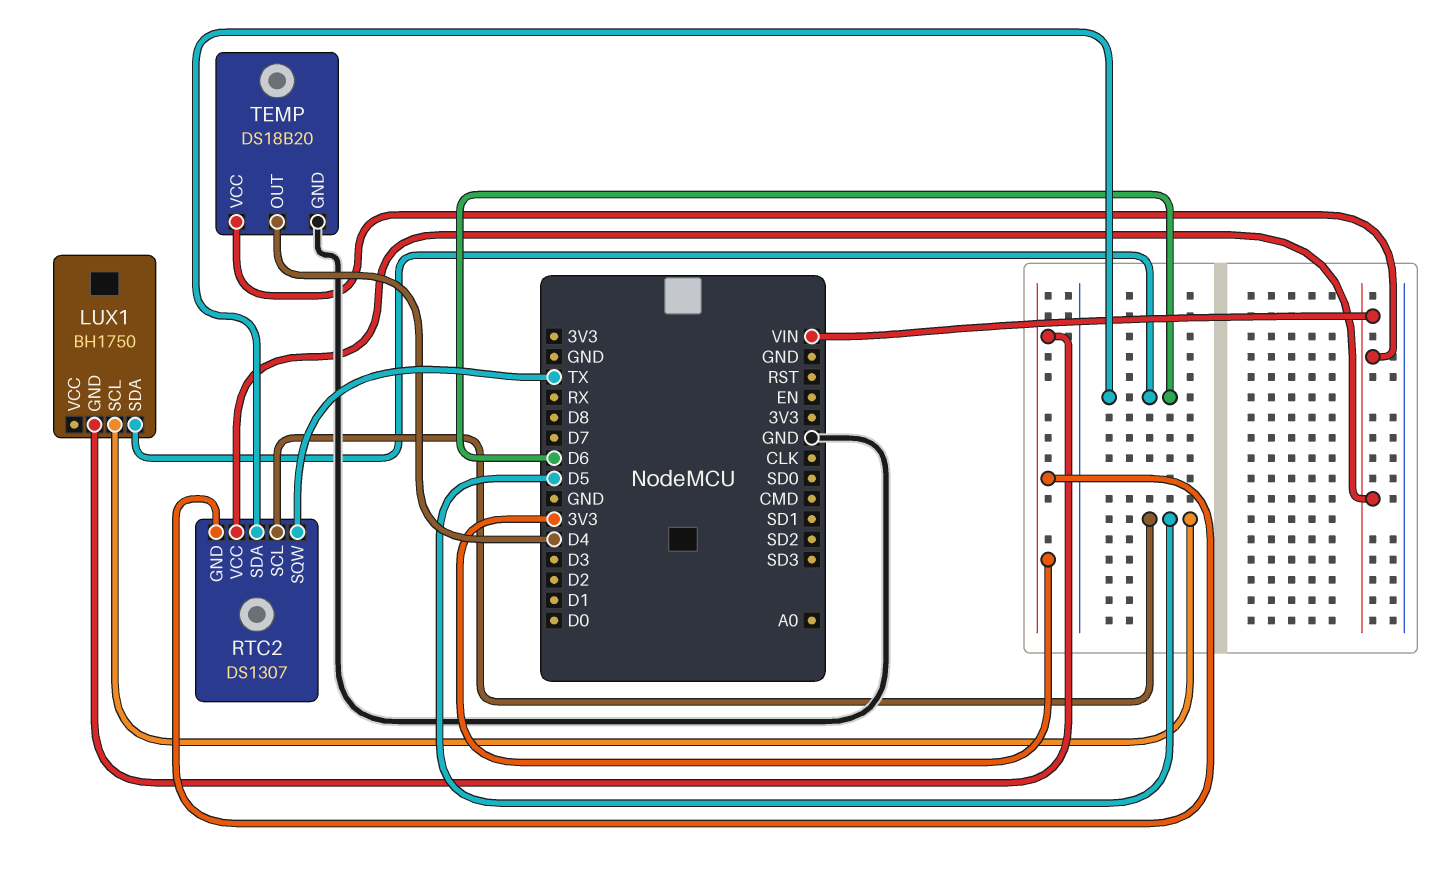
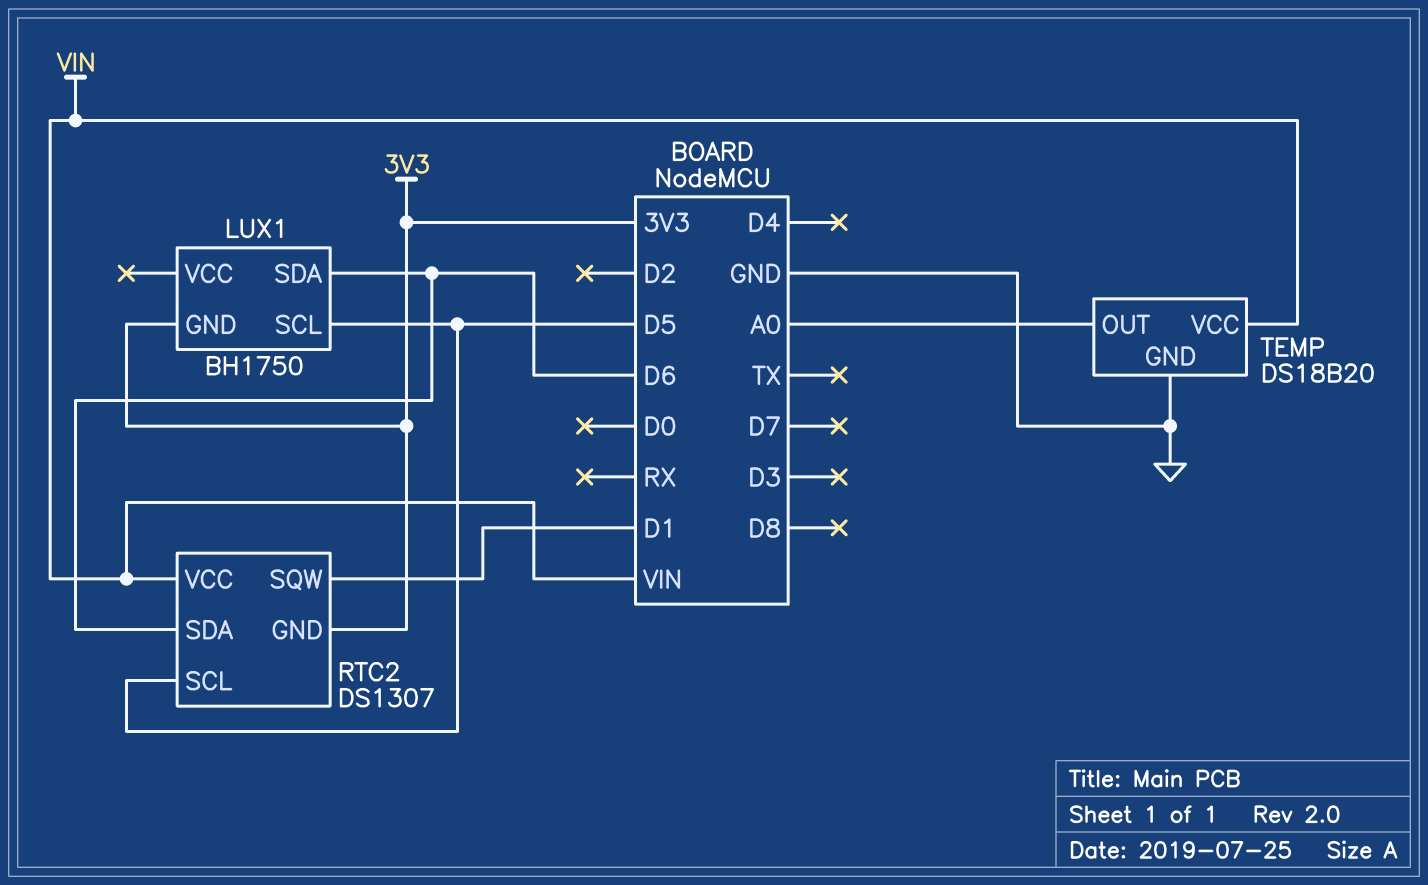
RTC2 pin SQW: TX -> D1
TEMP pin OUT: D4 -> A0

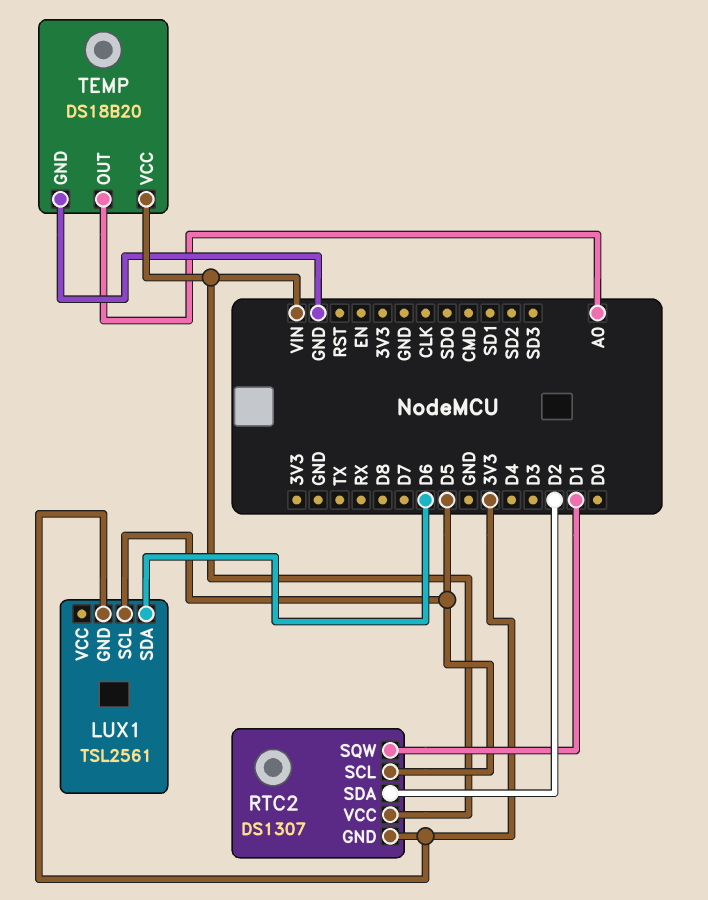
LUX1: BH1750 -> TSL2561
RTC2 pin SDA: D6 -> D2

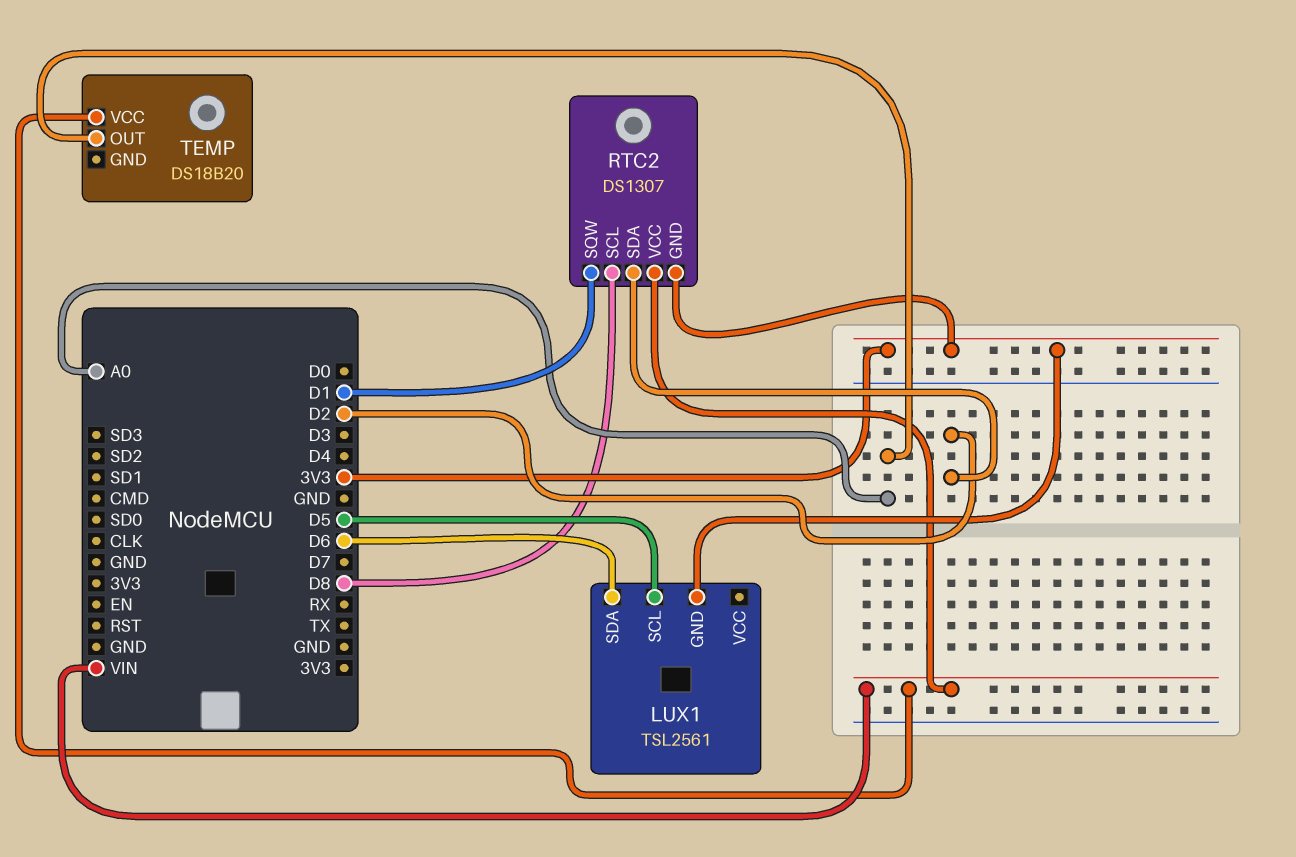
RTC2 pin SCL: D5 -> D8
TEMP pin GND: GND -> none

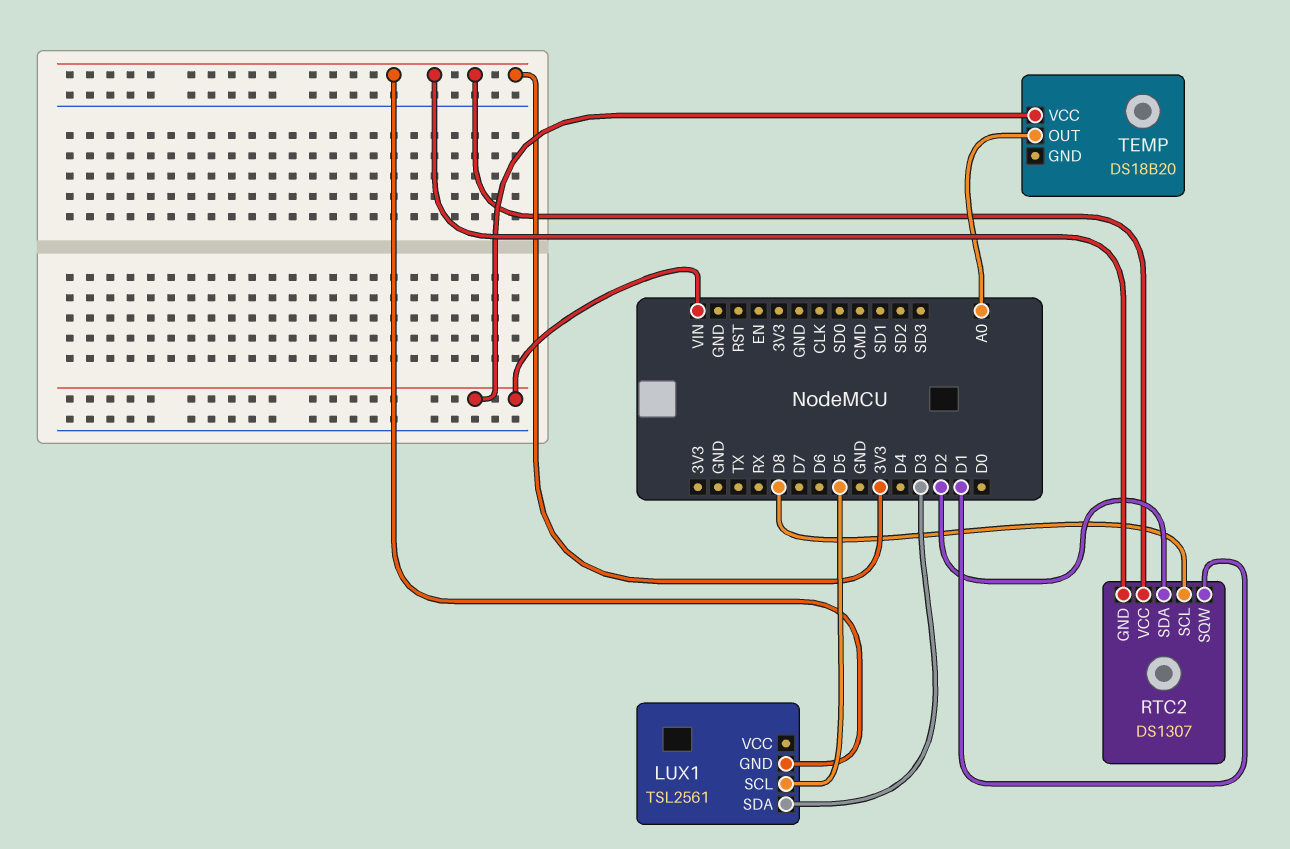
LUX1 pin SDA: D6 -> D3
RTC2 pin VCC: VIN -> 3V3

